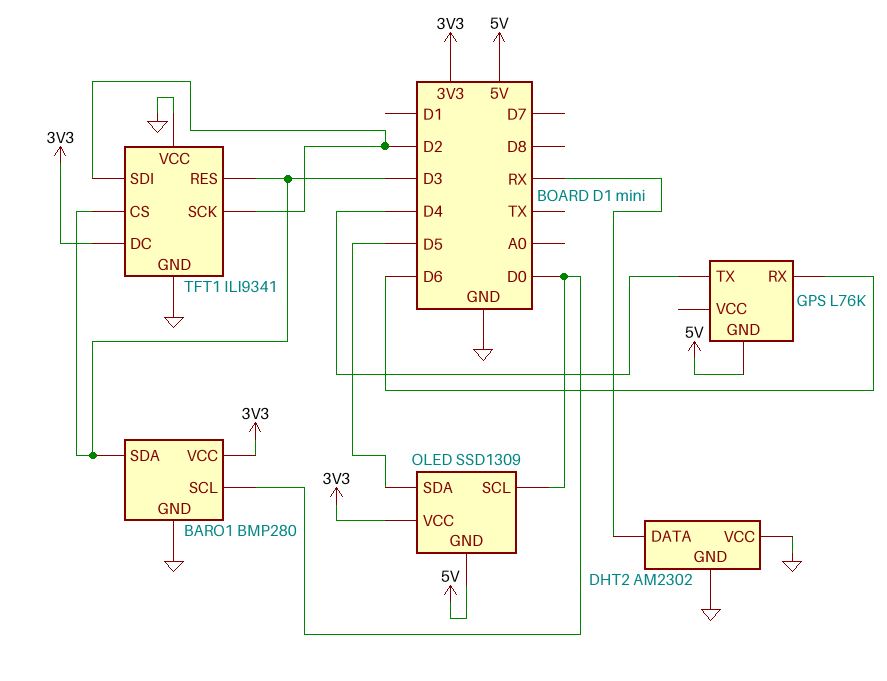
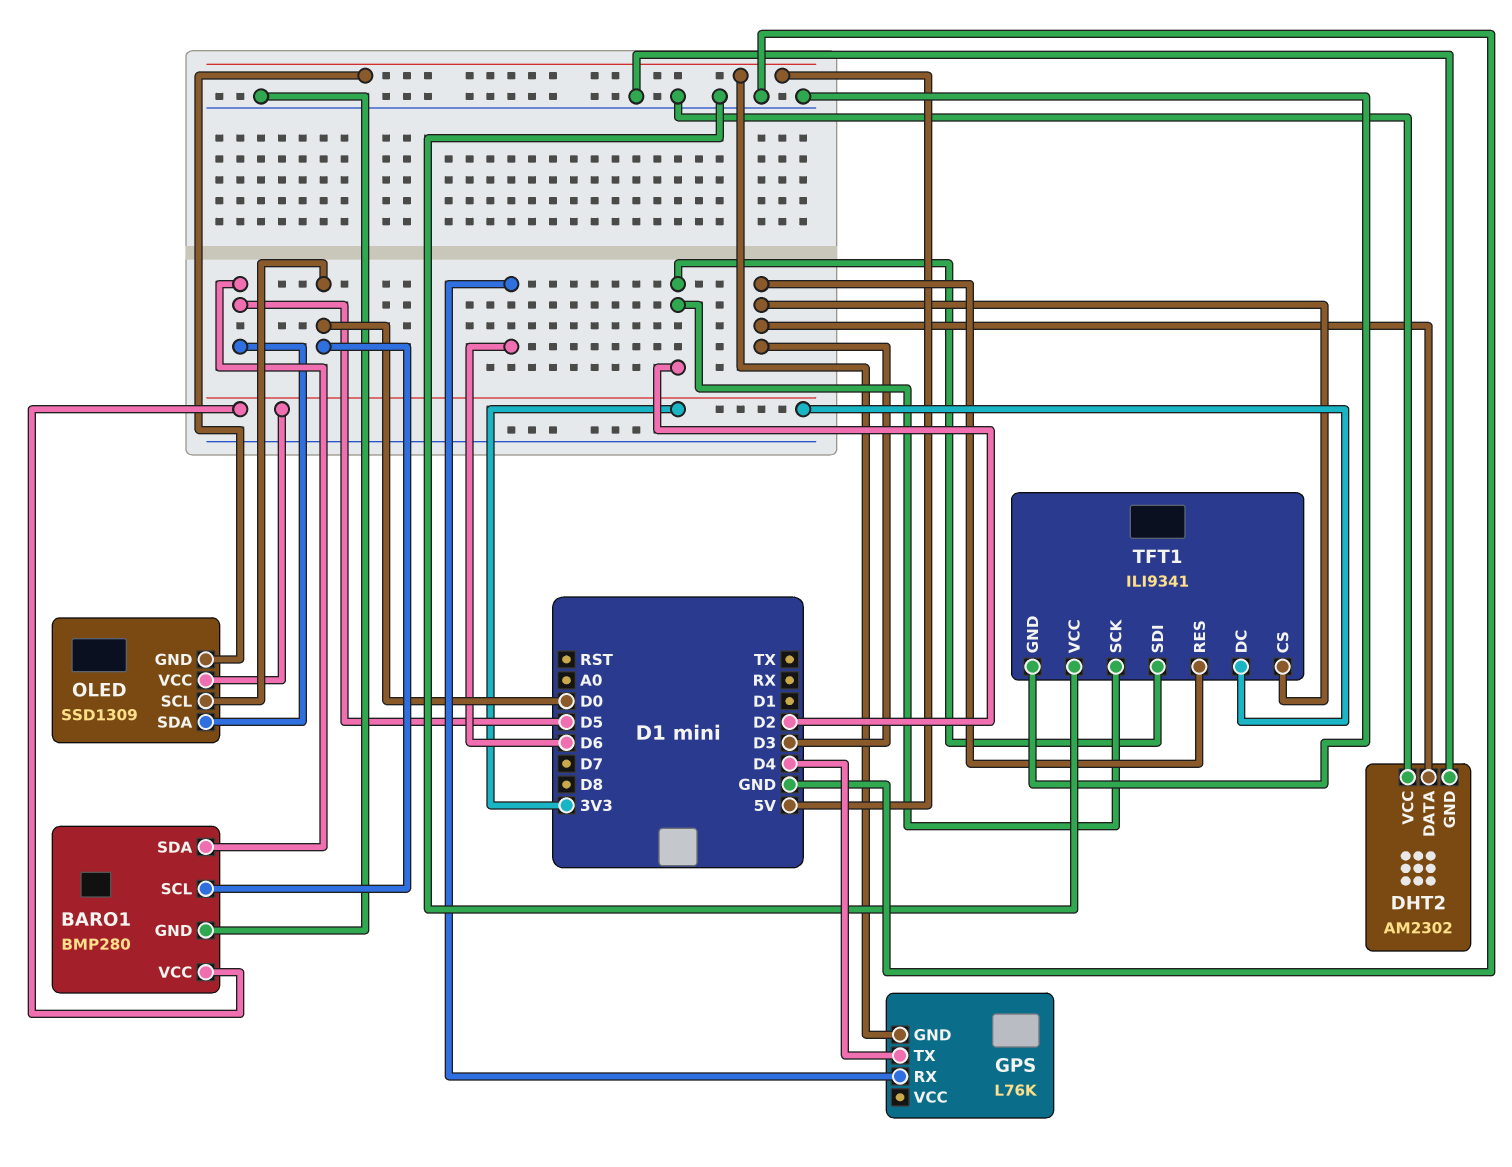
BARO1 pin SDA: D3 -> D5
DHT2 pin DATA: RX -> D3

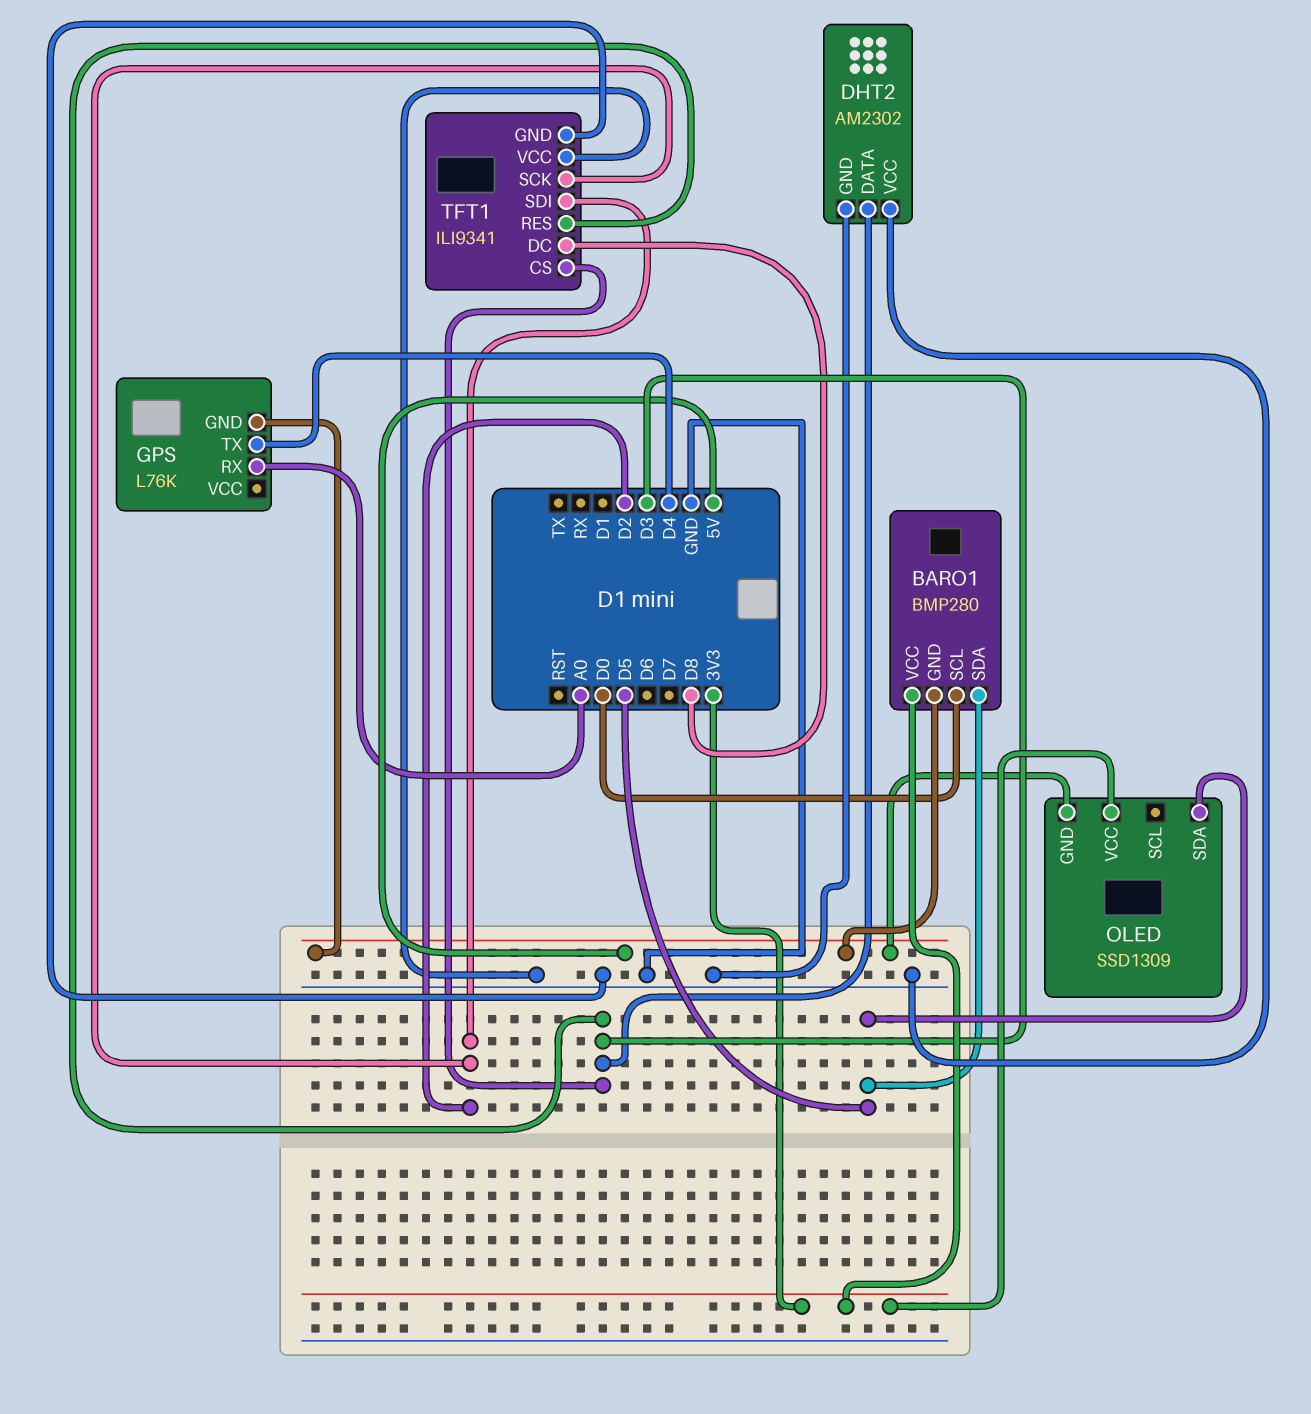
BARO1 pin GND: GND -> 5V
GPS pin RX: D6 -> A0
OLED pin SCL: D0 -> none
TFT1 pin DC: 3V3 -> D8

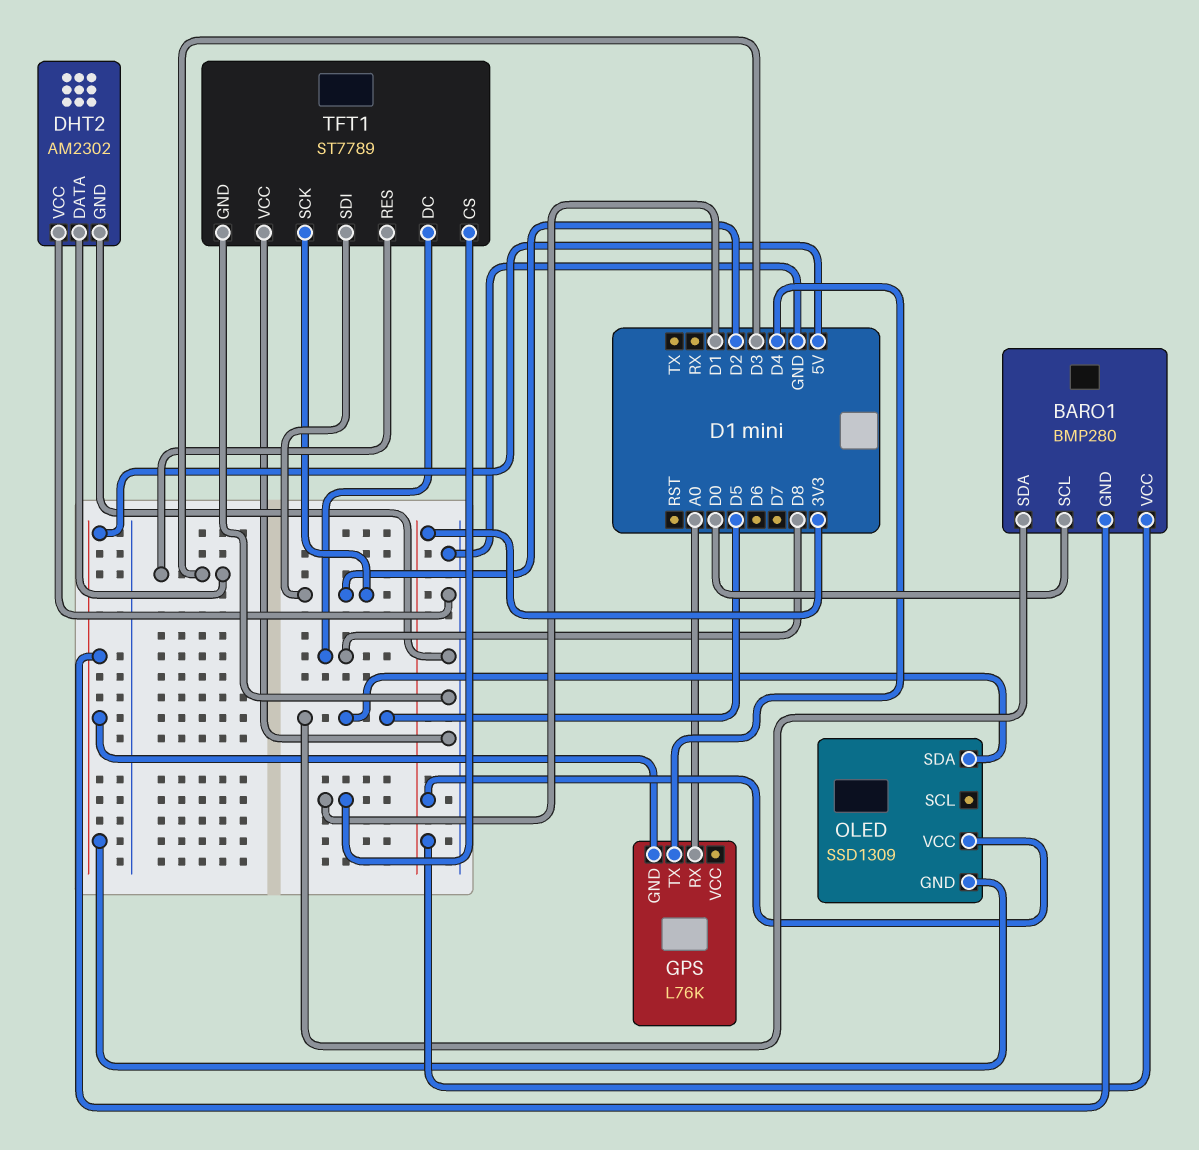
TFT1: ILI9341 -> ST7789
TFT1 pin CS: D3 -> D1

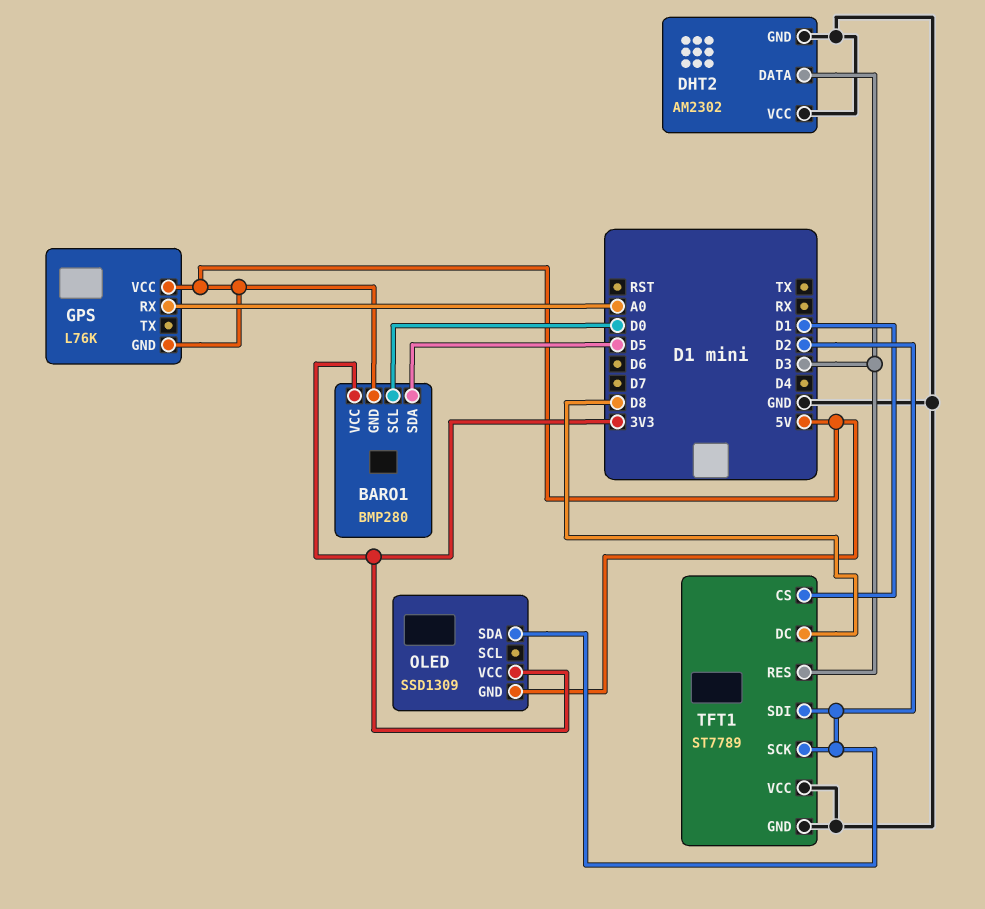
GPS pin TX: D4 -> none
GPS pin VCC: none -> 5V
OLED pin SDA: D5 -> D2

